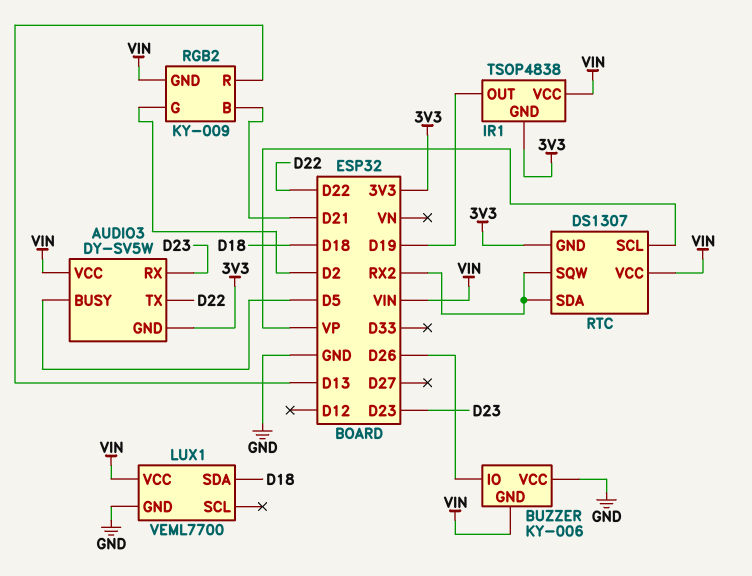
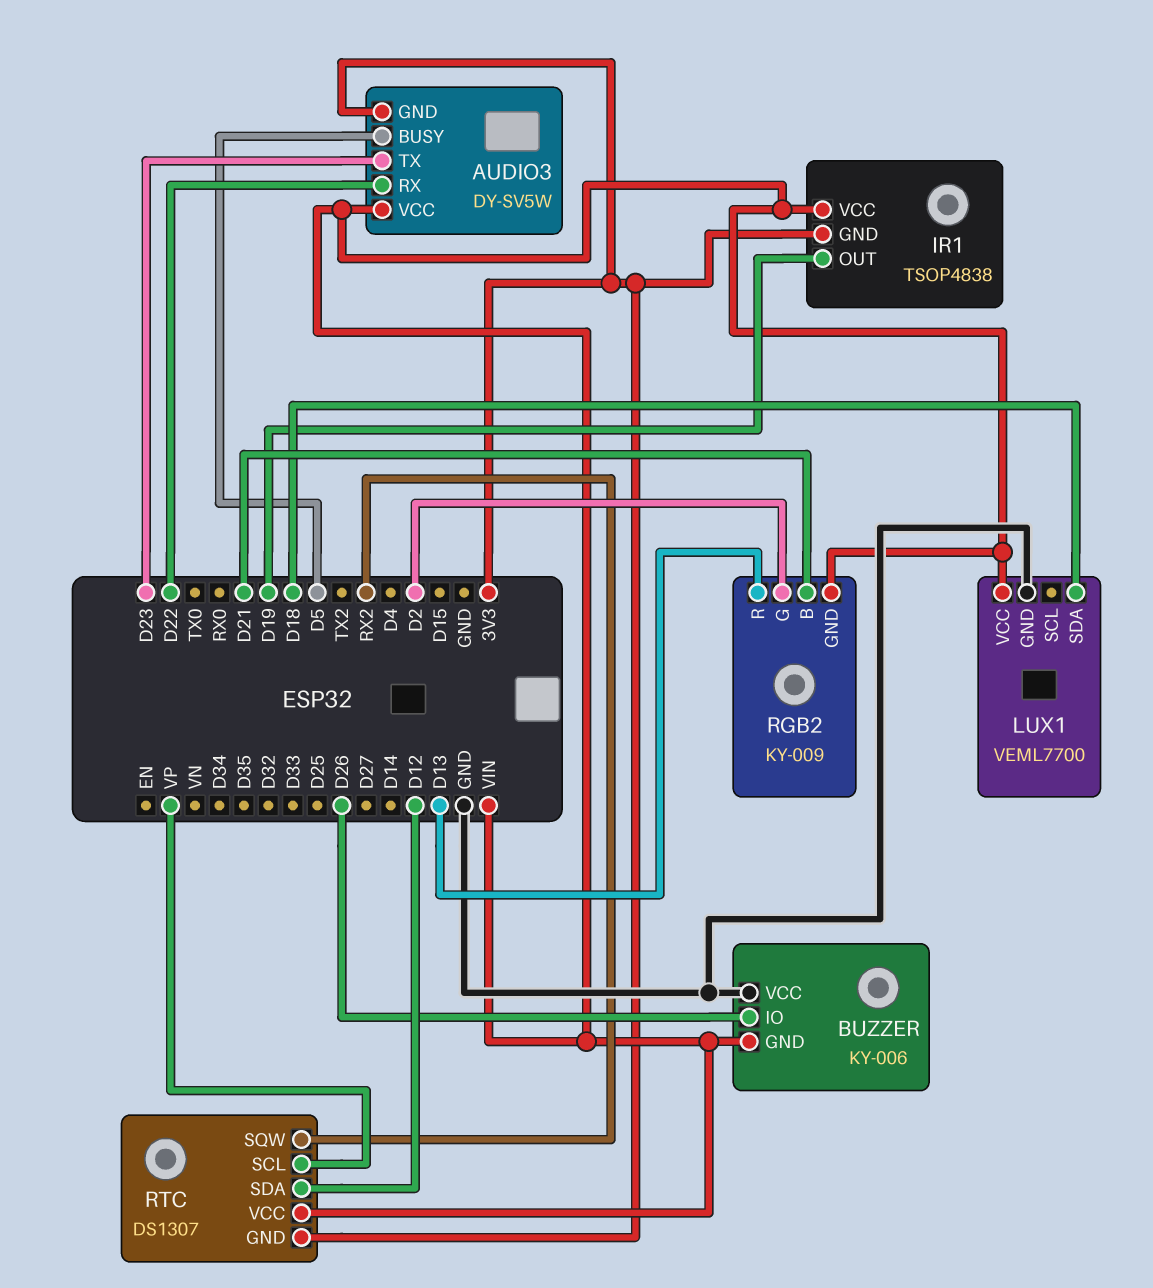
AUDIO3 pin RX: D23 -> D22
AUDIO3 pin TX: D22 -> D23
RTC pin SDA: RX2 -> D12

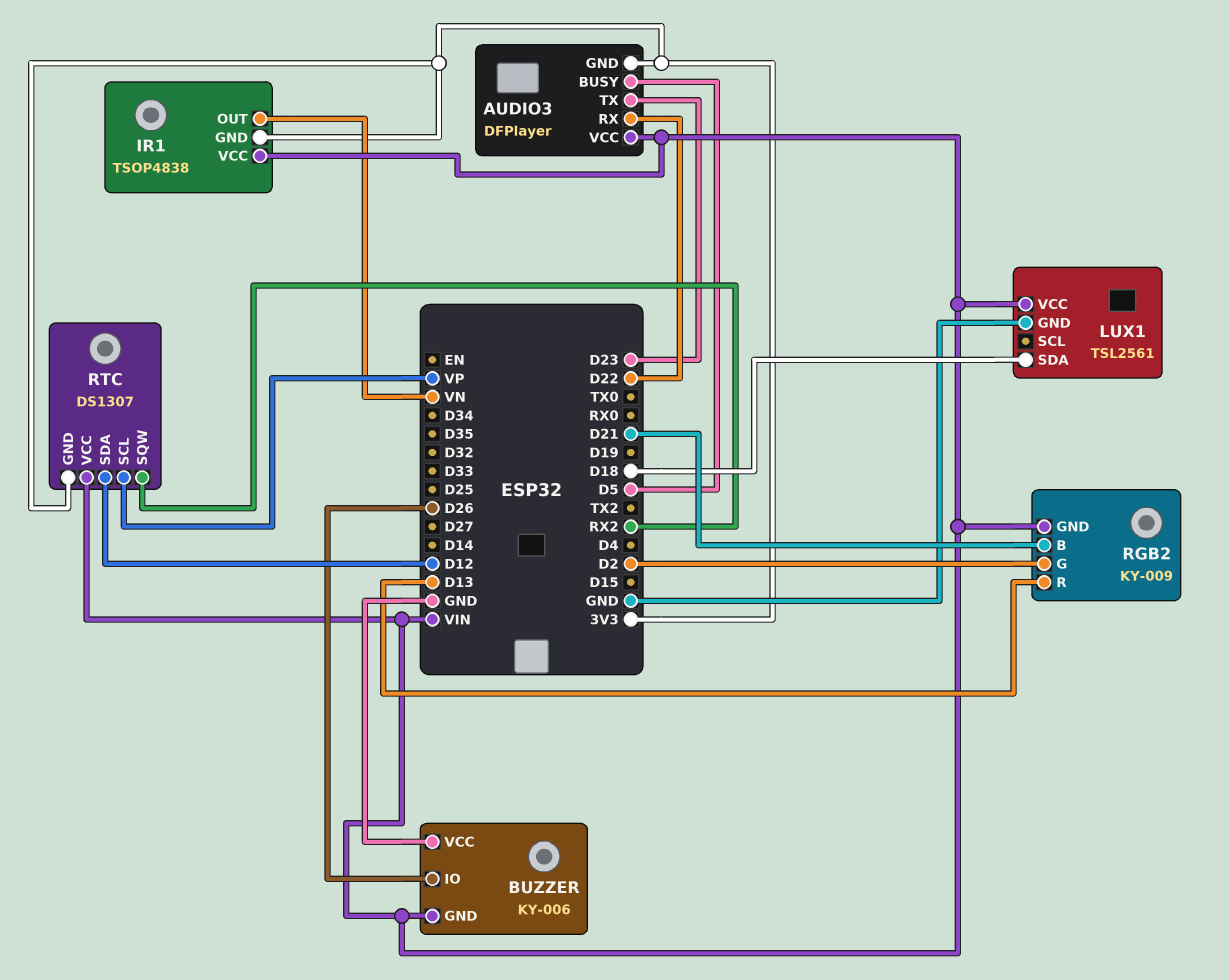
AUDIO3: DY-SV5W -> DFPlayer
IR1 pin OUT: D19 -> VN
LUX1: VEML7700 -> TSL2561

